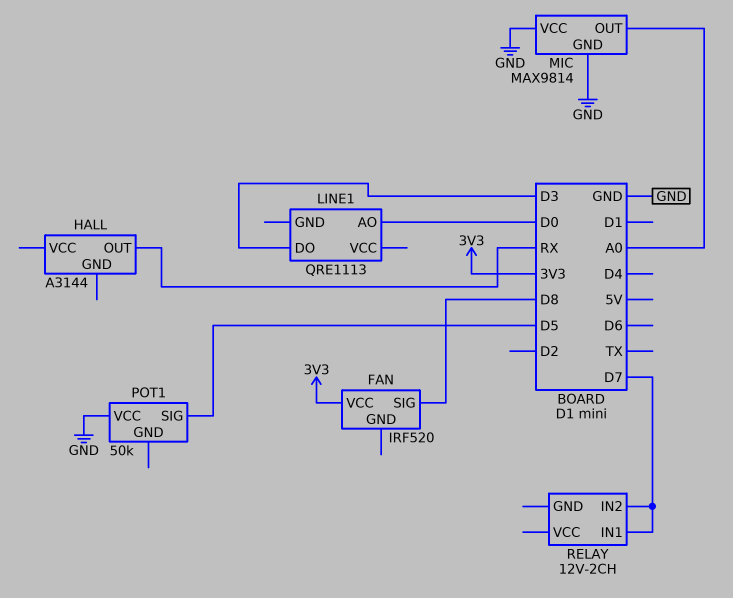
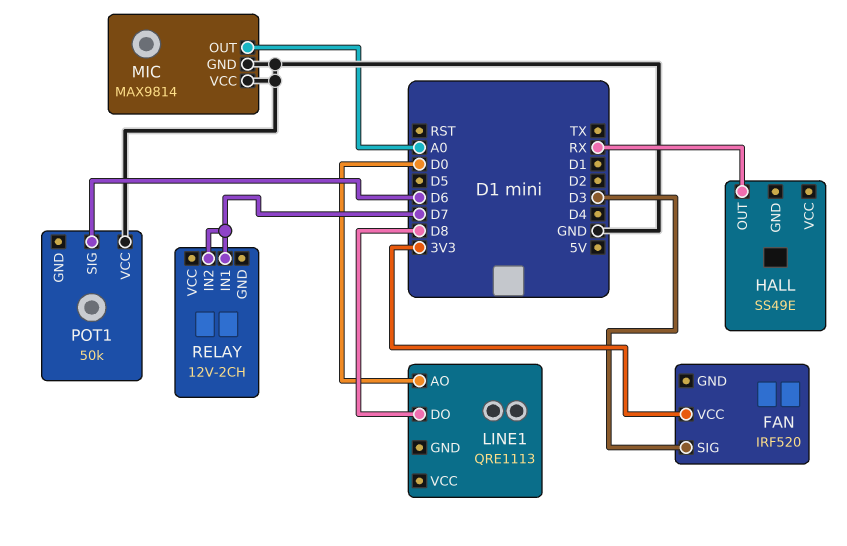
FAN pin SIG: D8 -> D3
HALL: A3144 -> SS49E
LINE1 pin DO: D3 -> D8
POT1 pin SIG: D5 -> D6

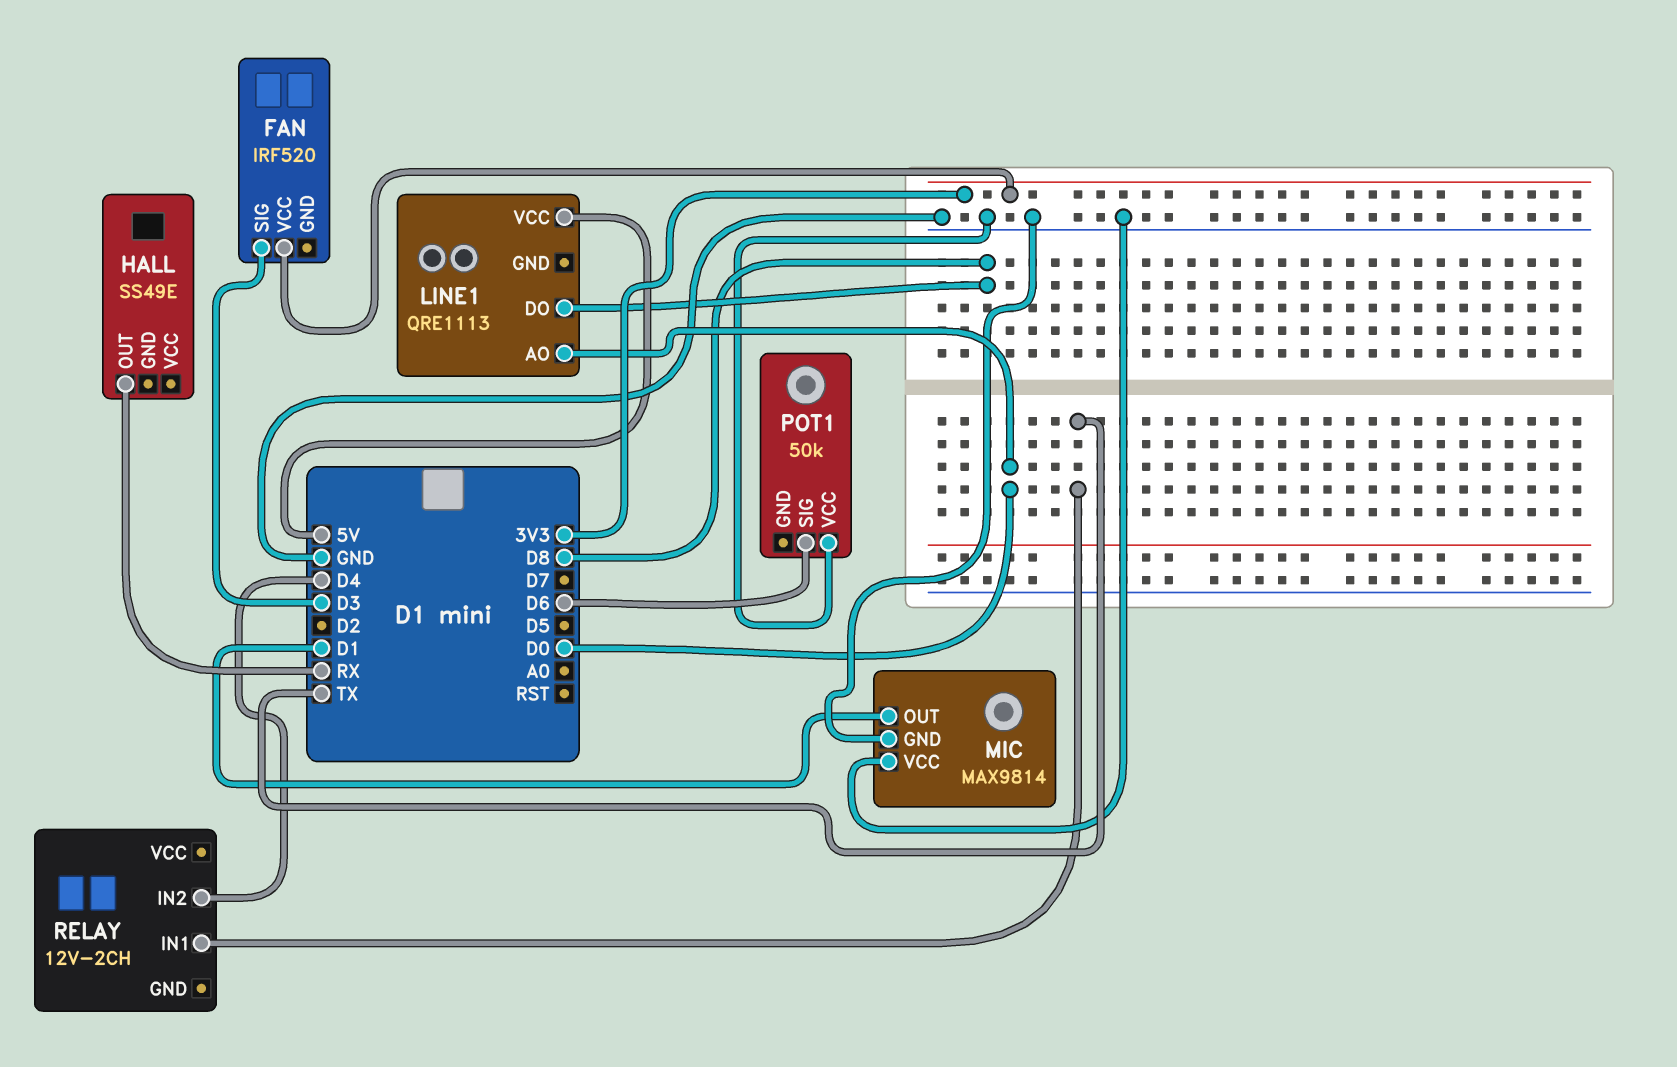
LINE1 pin VCC: none -> 5V
MIC pin OUT: A0 -> D1
RELAY pin IN1: D7 -> TX
RELAY pin IN2: D7 -> D4

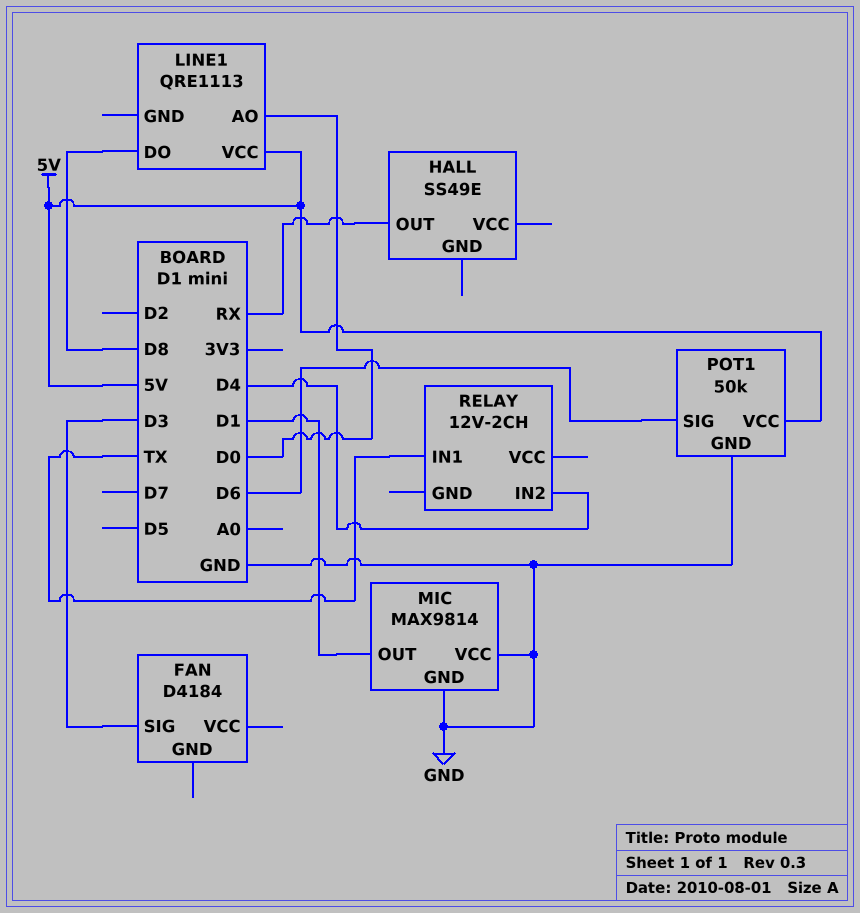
FAN: IRF520 -> D4184
FAN pin VCC: 3V3 -> none
POT1 pin GND: none -> GND
POT1 pin VCC: GND -> 5V

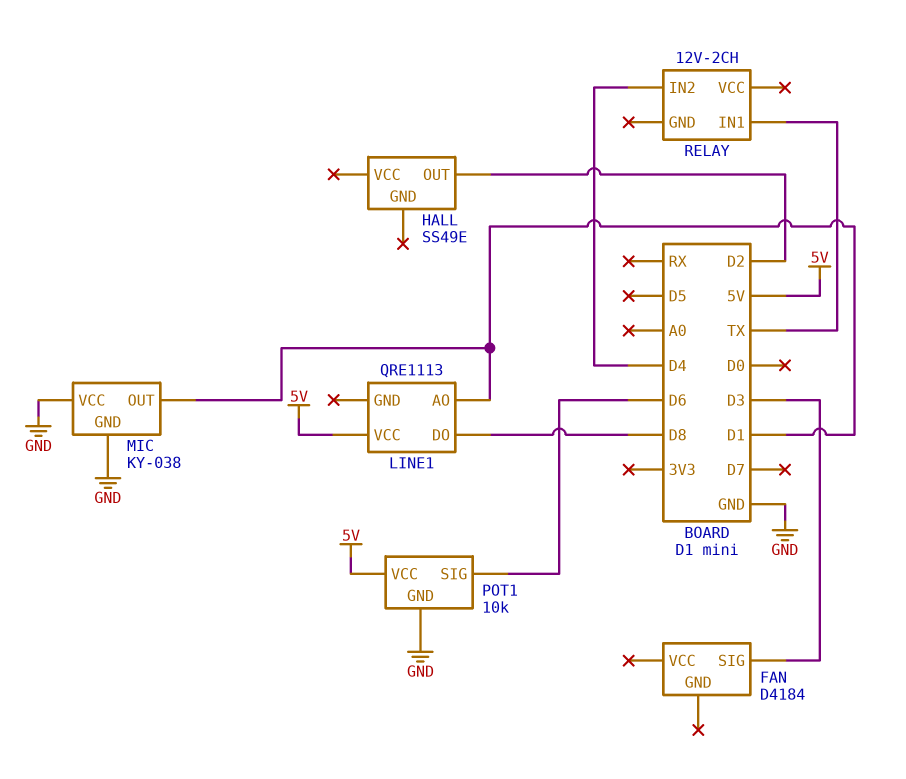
HALL pin OUT: RX -> D2
LINE1 pin AO: D0 -> D1
MIC: MAX9814 -> KY-038
POT1: 50k -> 10k

